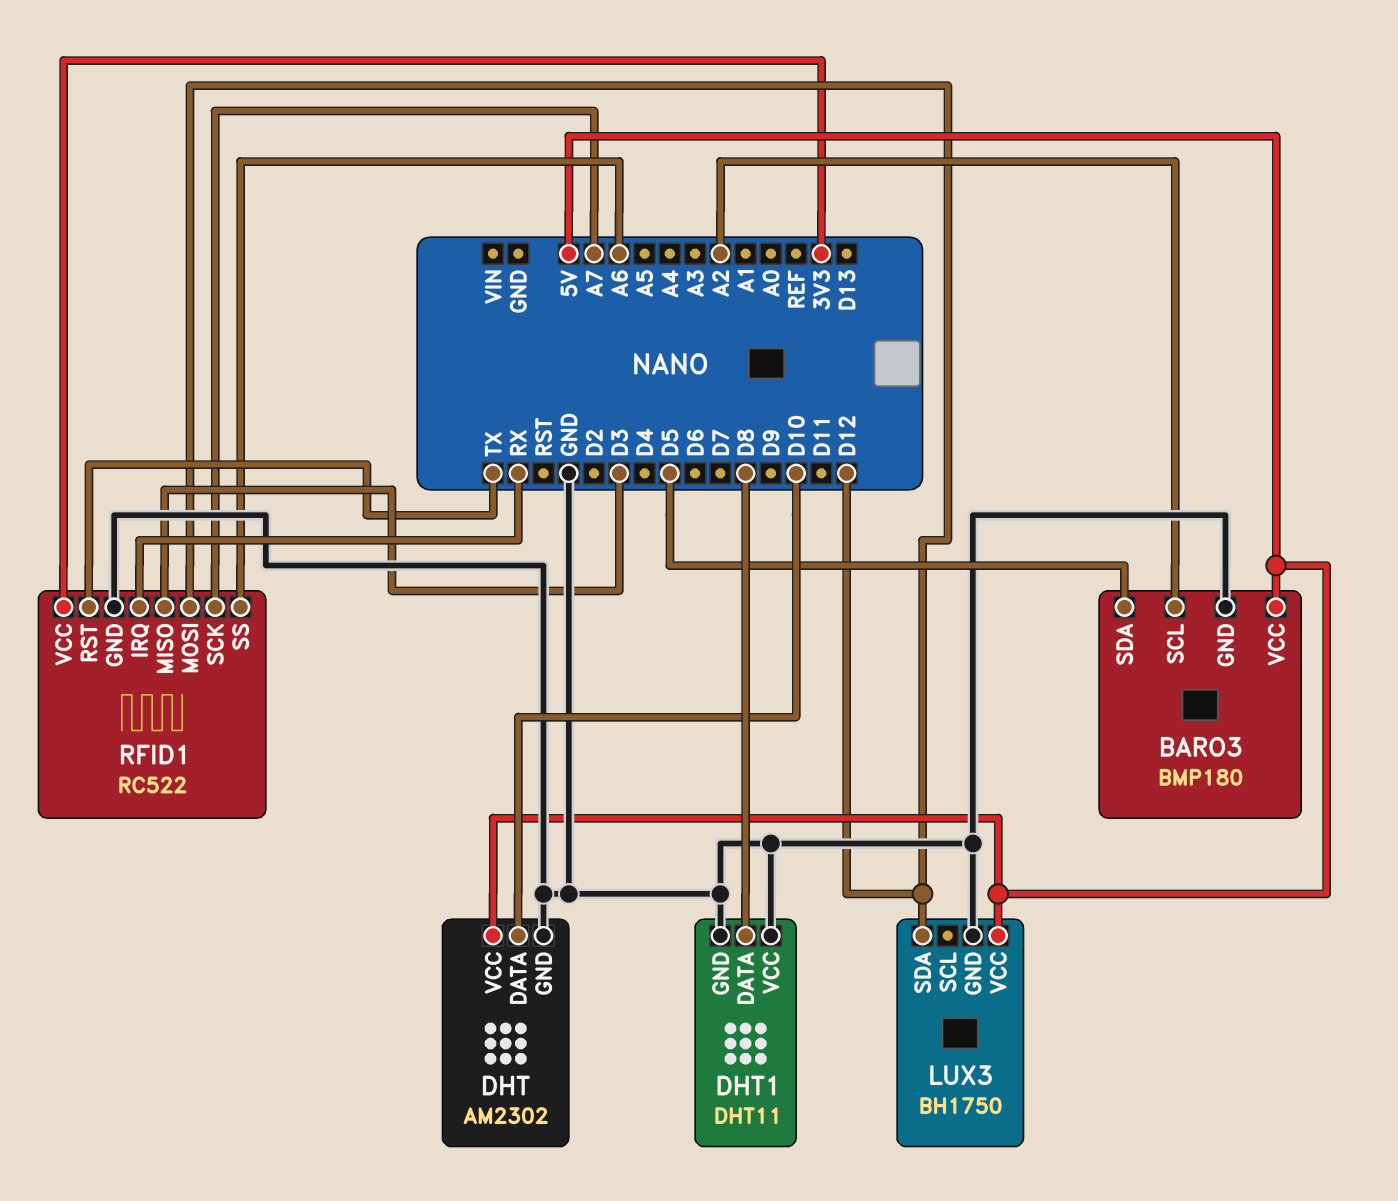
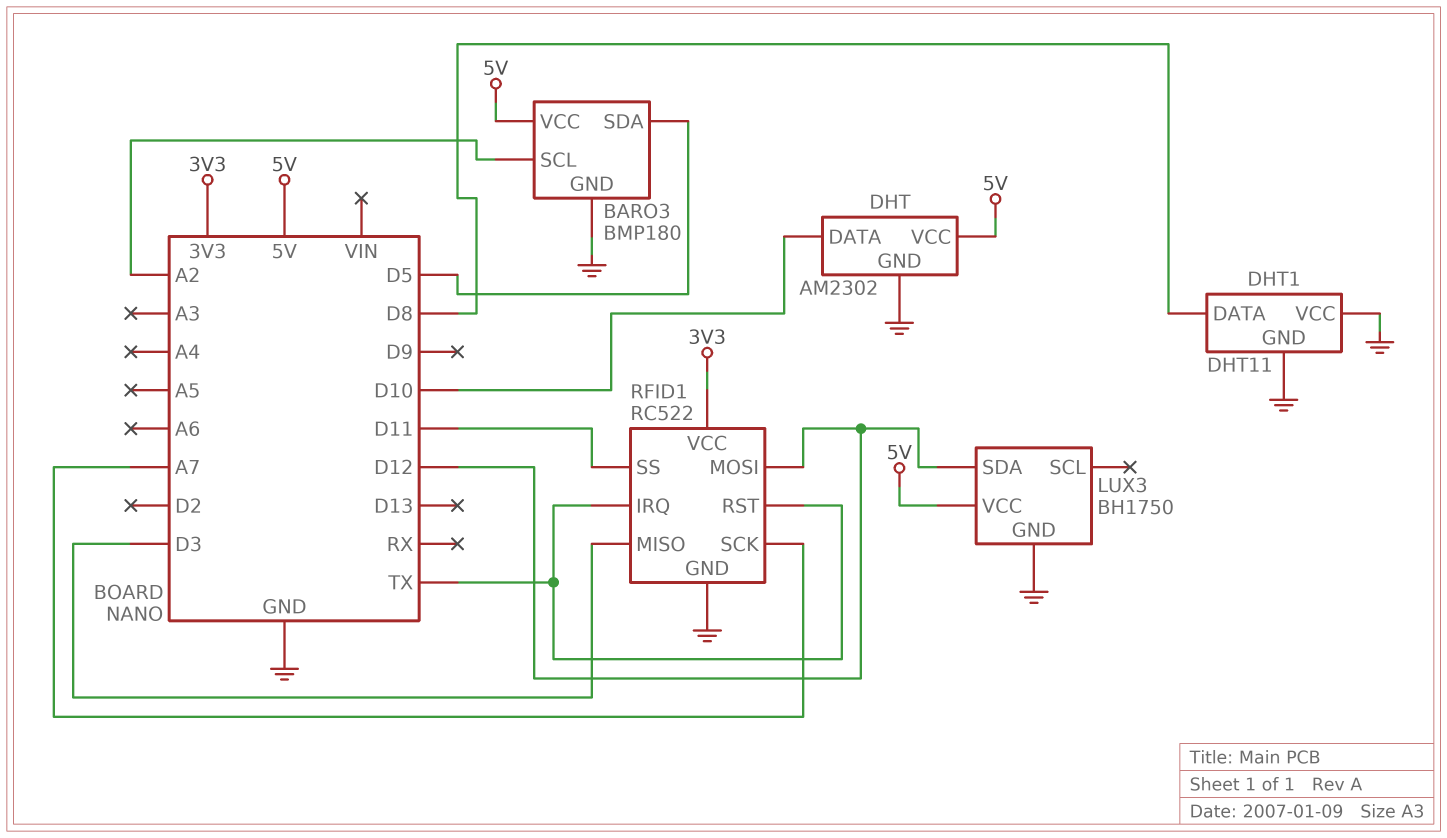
RFID1 pin IRQ: RX -> TX
RFID1 pin SS: A6 -> D11

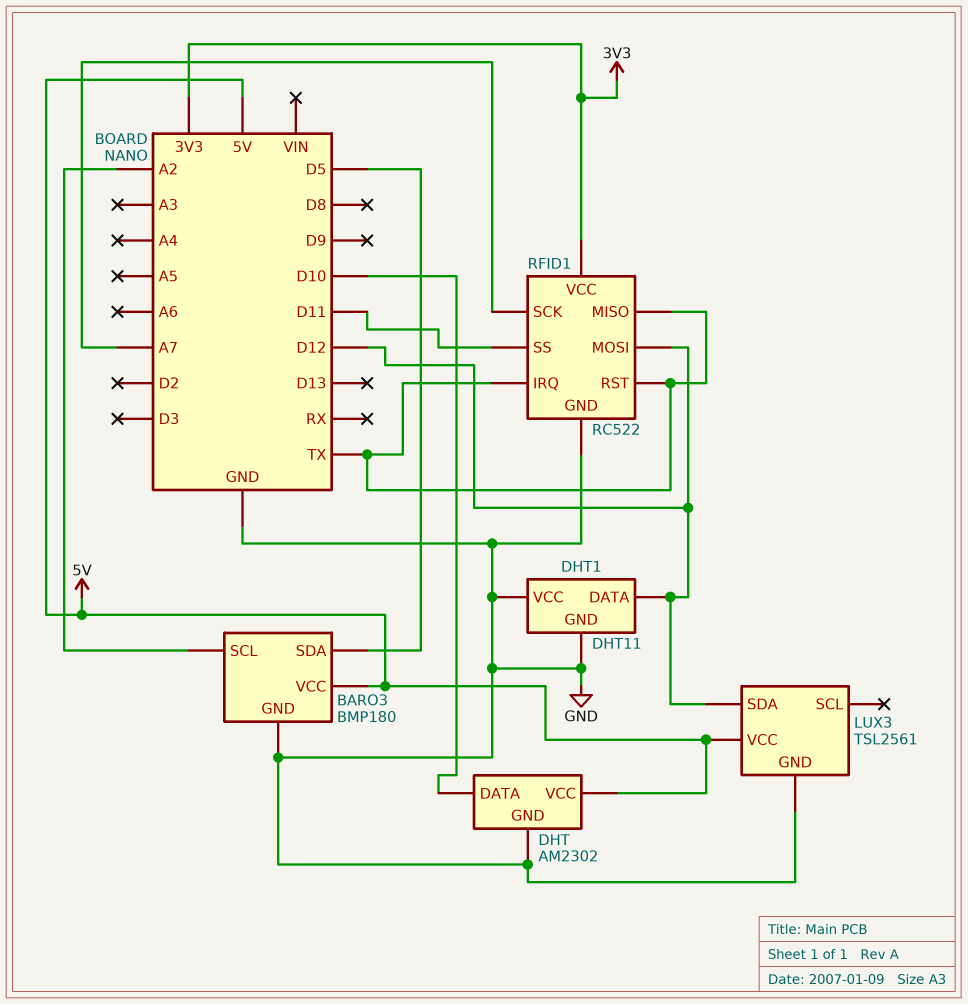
DHT1 pin DATA: D8 -> D12
LUX3: BH1750 -> TSL2561
RFID1 pin MISO: D3 -> TX

